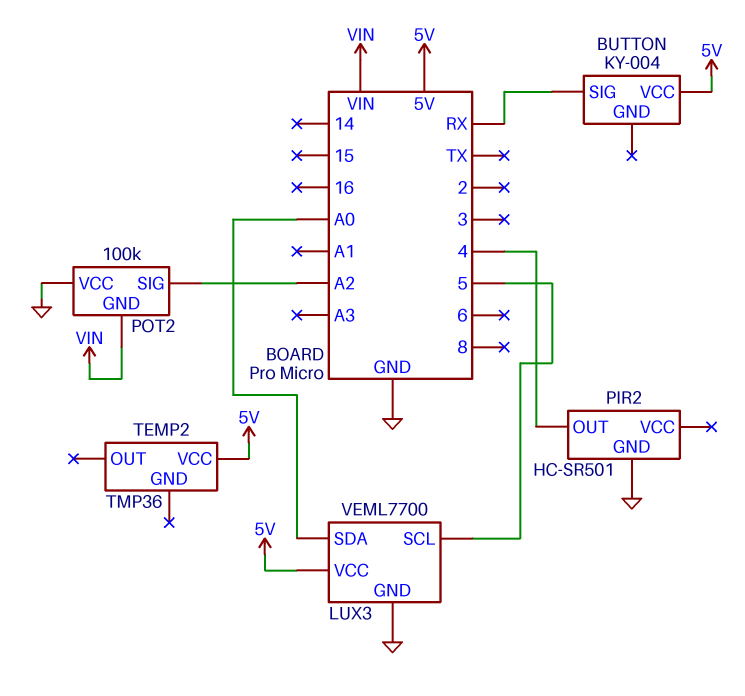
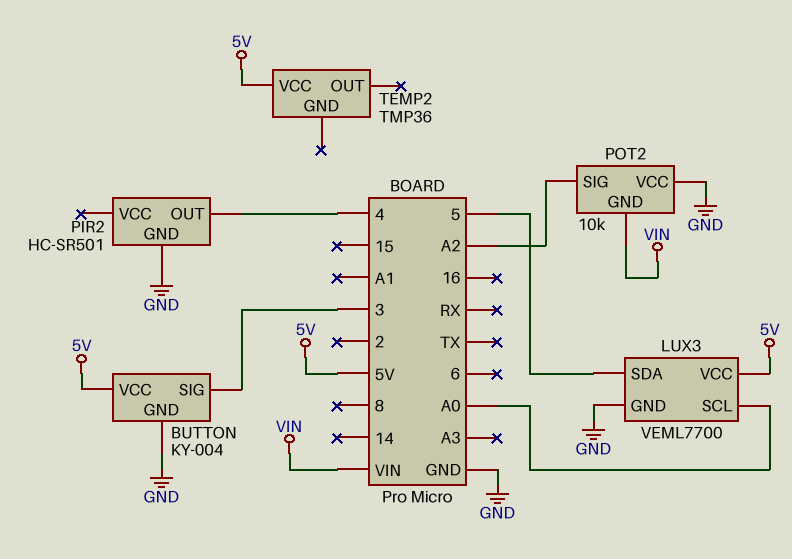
BUTTON pin GND: none -> GND
BUTTON pin SIG: RX -> 3
LUX3 pin SCL: 5 -> A0
LUX3 pin SDA: A0 -> 5
POT2: 100k -> 10k

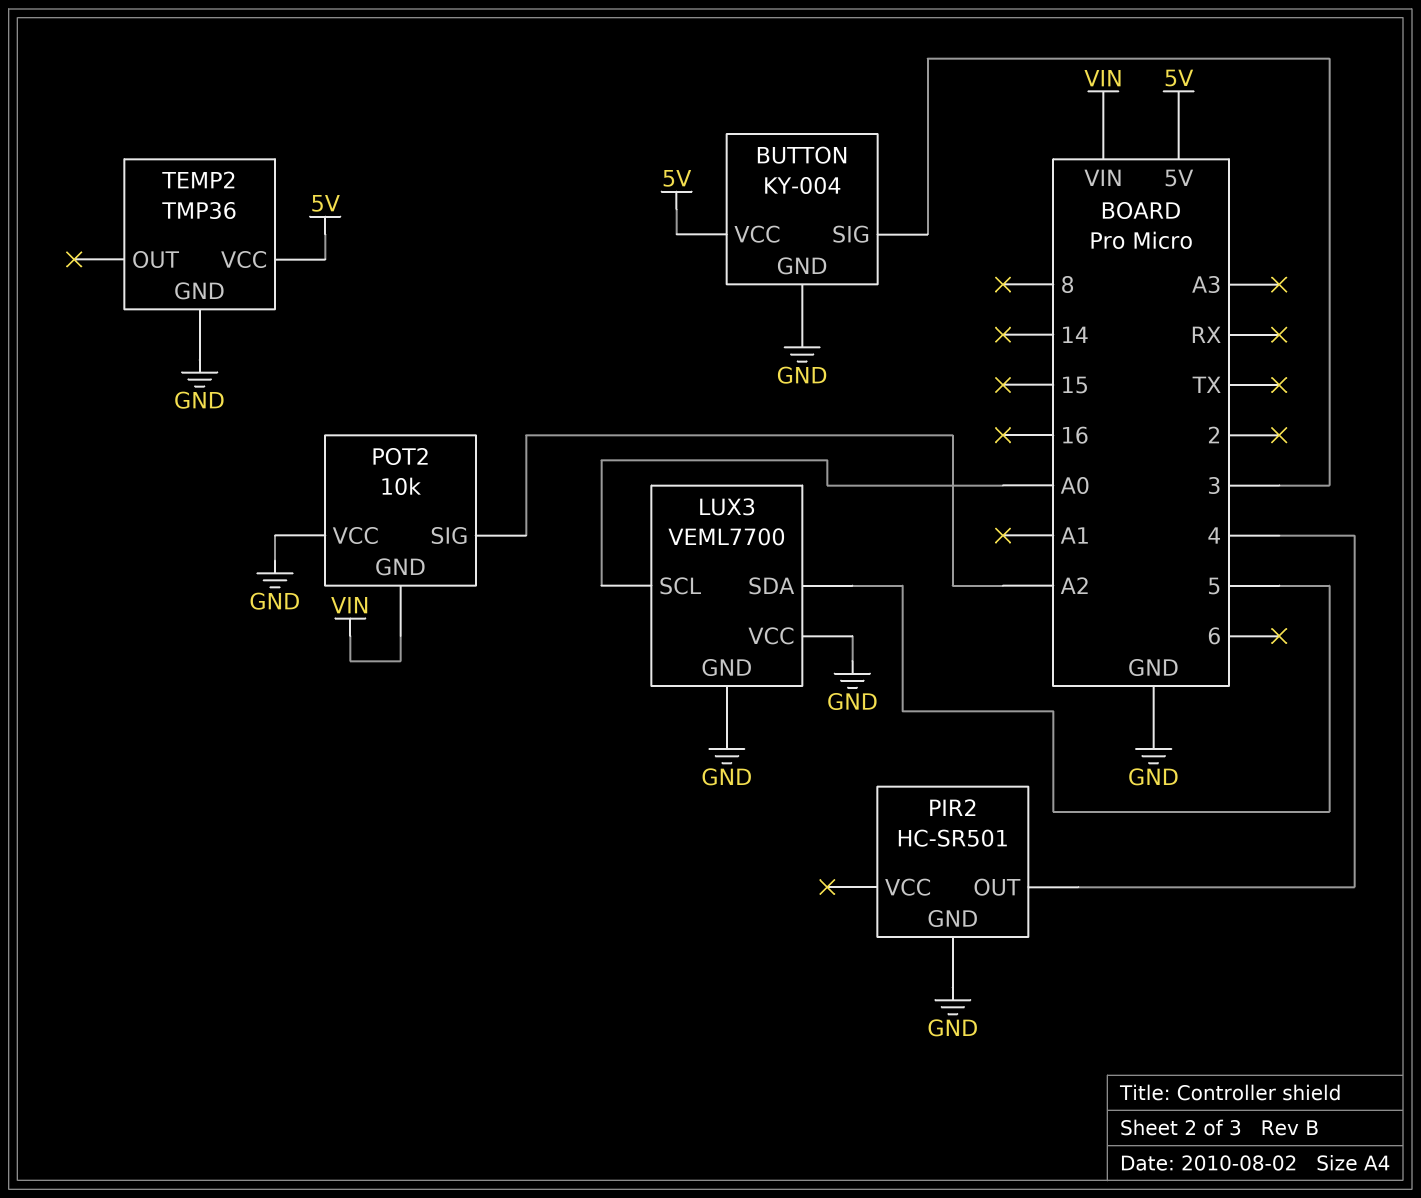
LUX3 pin VCC: 5V -> GND
TEMP2 pin GND: none -> GND

